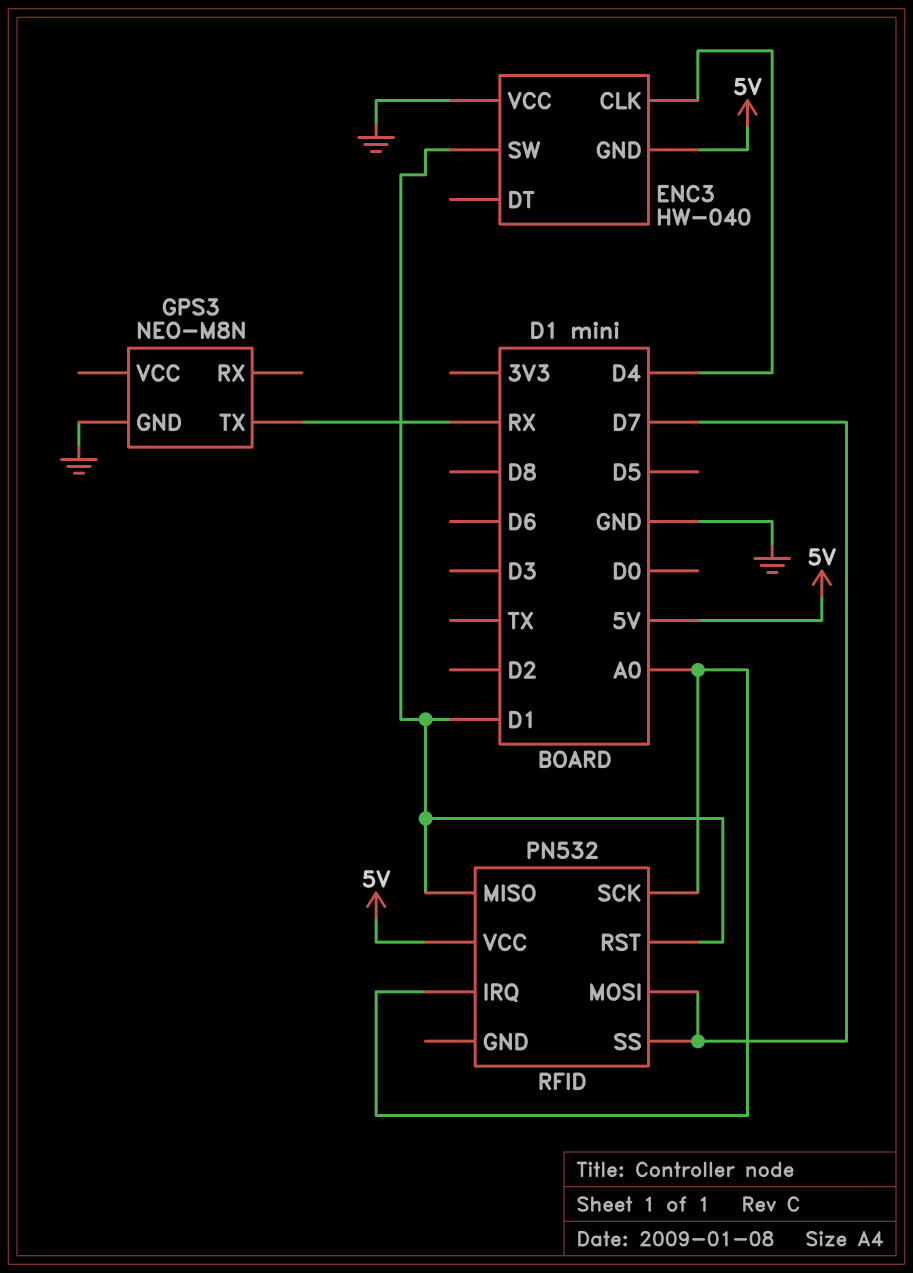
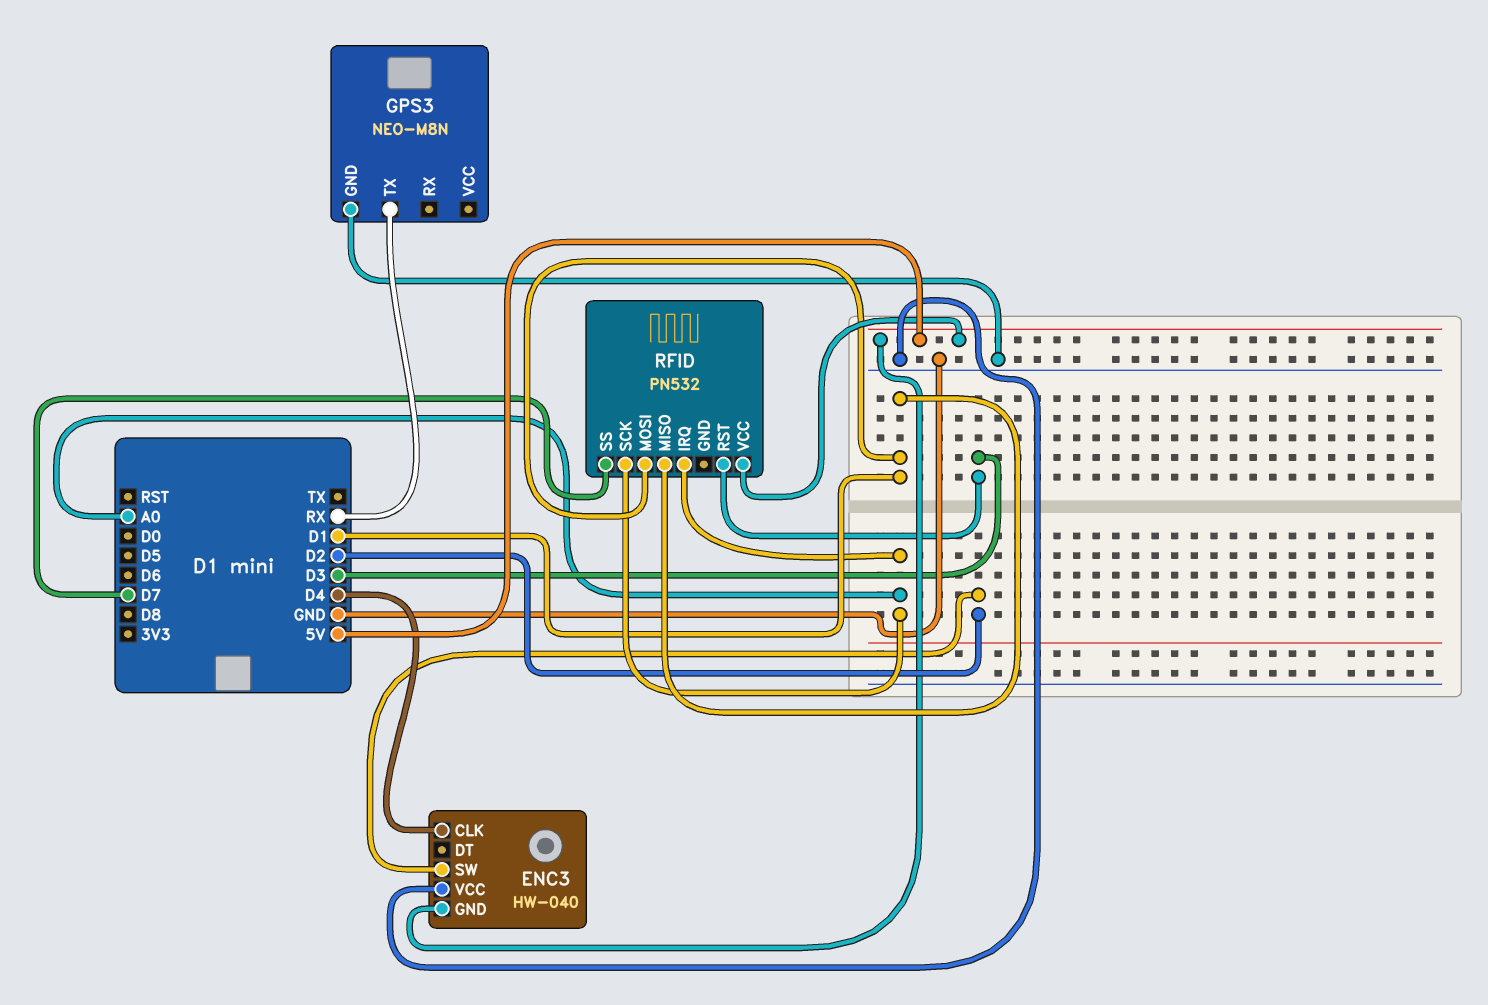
ENC3 pin SW: D1 -> D2
RFID pin MOSI: D7 -> D1
RFID pin RST: D1 -> D3

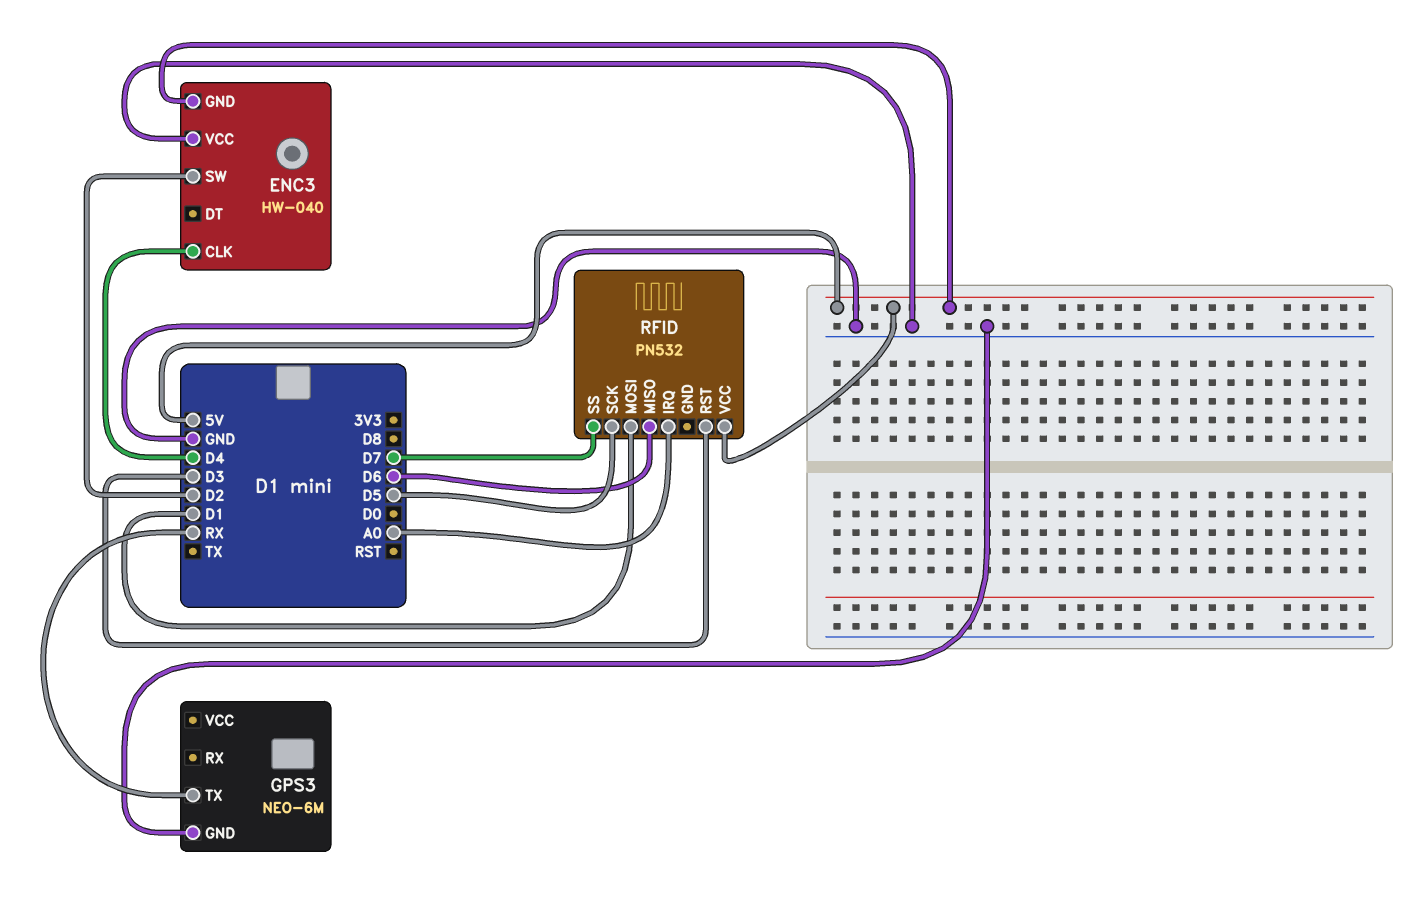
GPS3: NEO-M8N -> NEO-6M
RFID pin MISO: D1 -> D6
RFID pin SCK: A0 -> D5

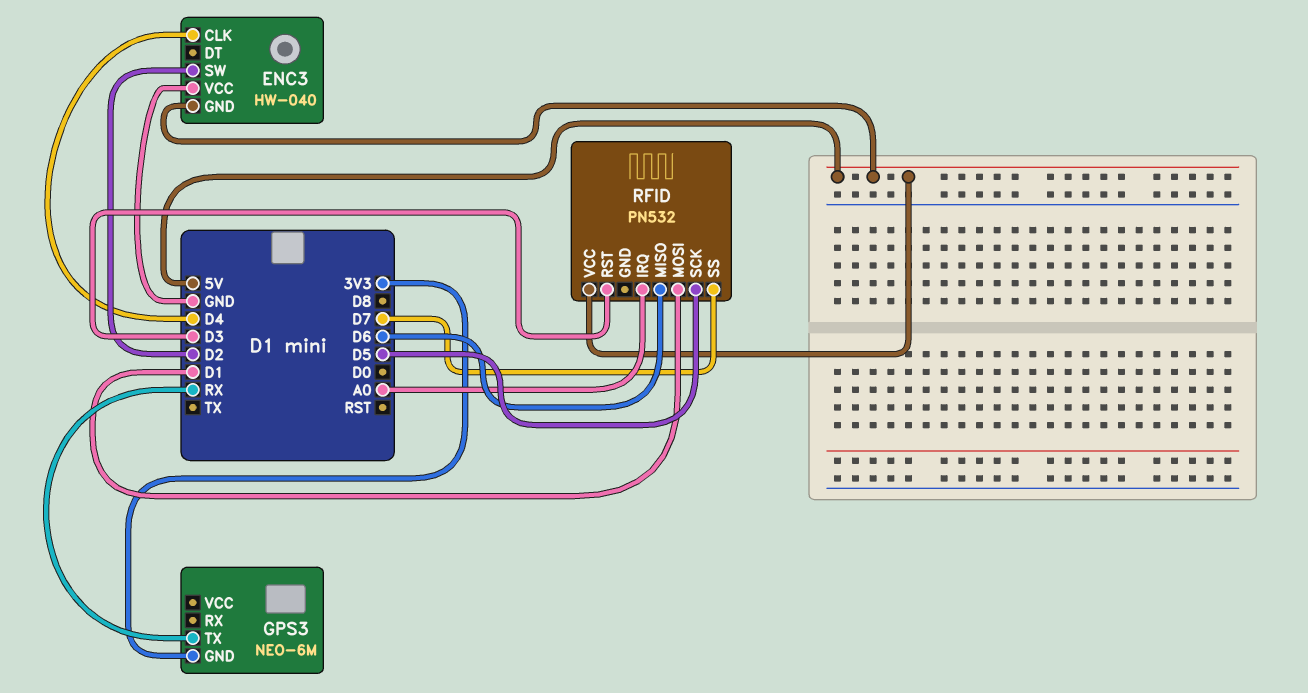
GPS3 pin GND: GND -> 3V3

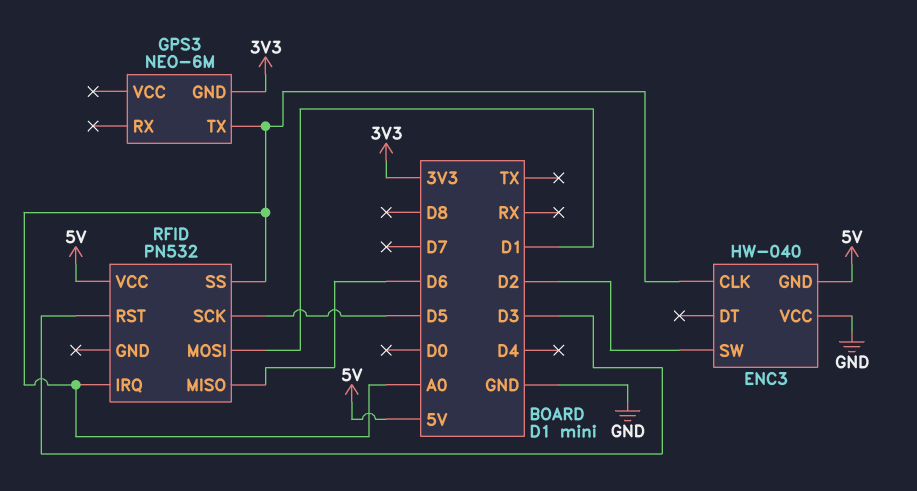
ENC3 pin CLK: D4 -> A0
GPS3 pin TX: RX -> A0
RFID pin SS: D7 -> A0

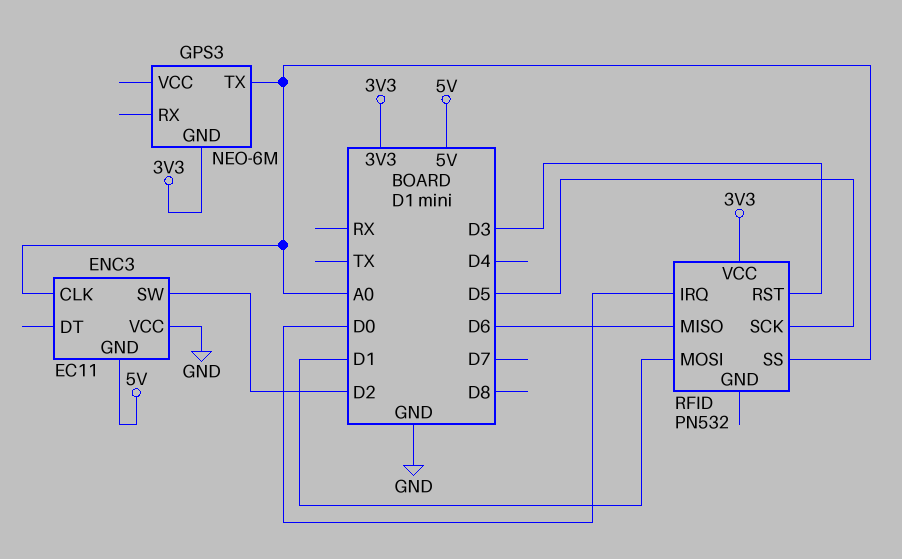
ENC3: HW-040 -> EC11
RFID pin IRQ: A0 -> D0
RFID pin VCC: 5V -> 3V3

